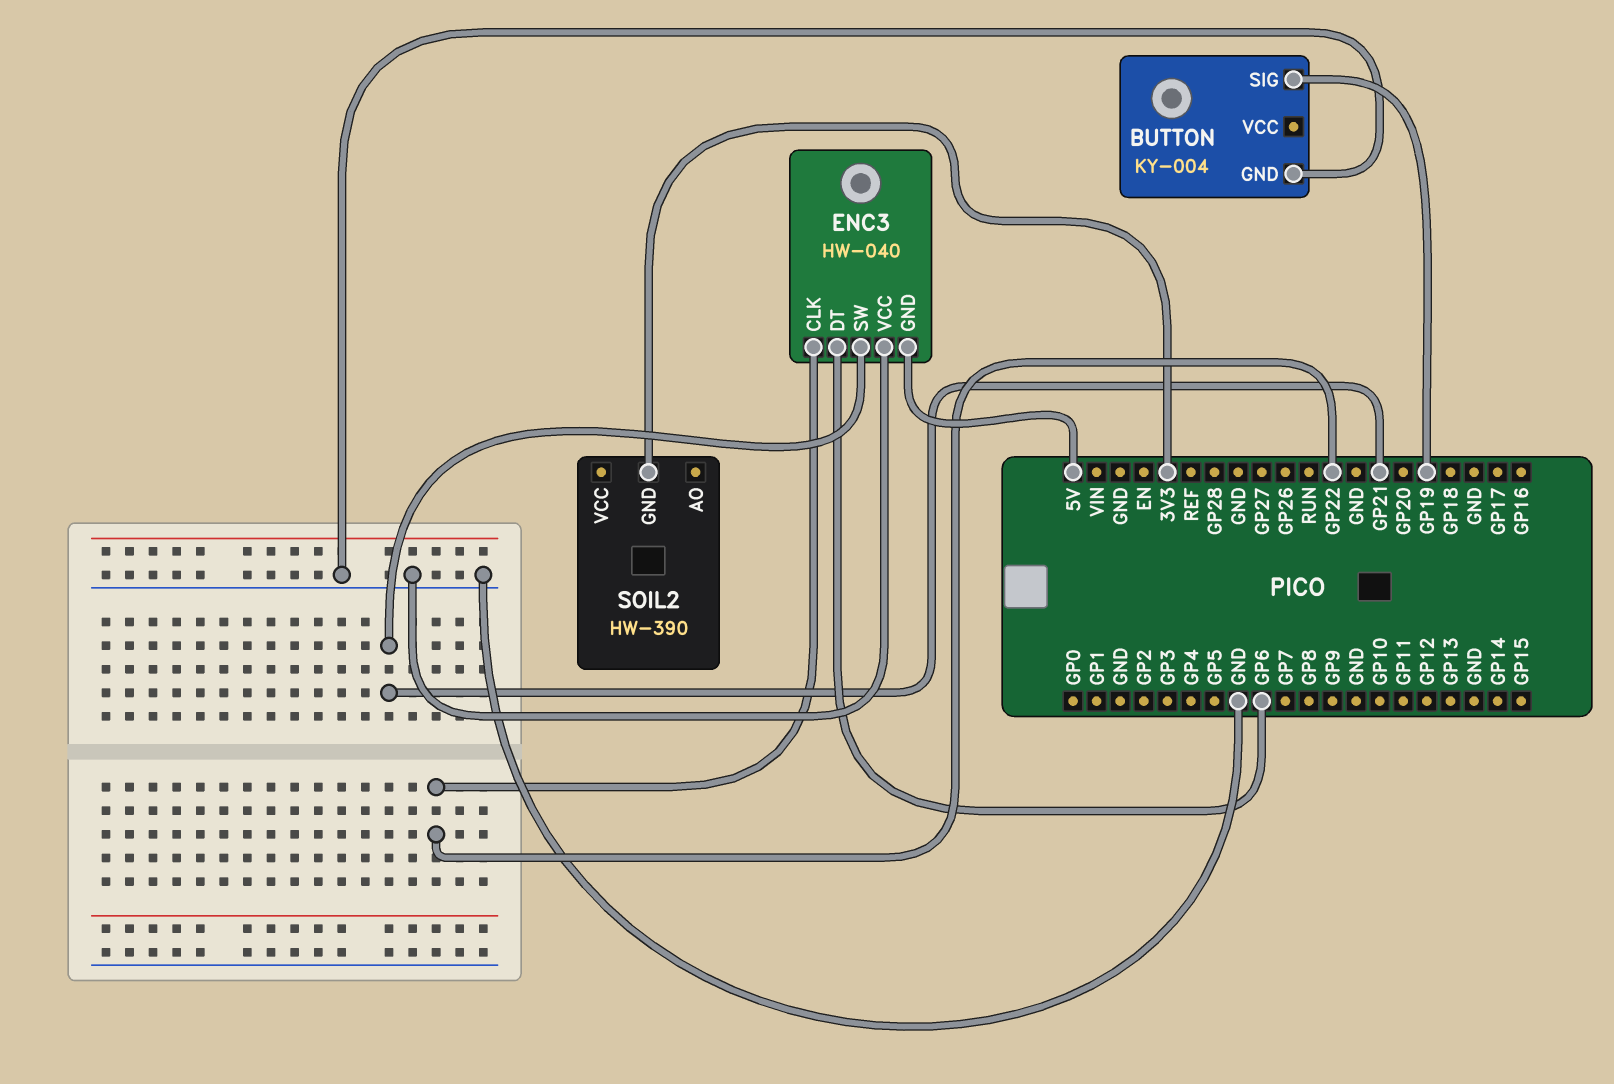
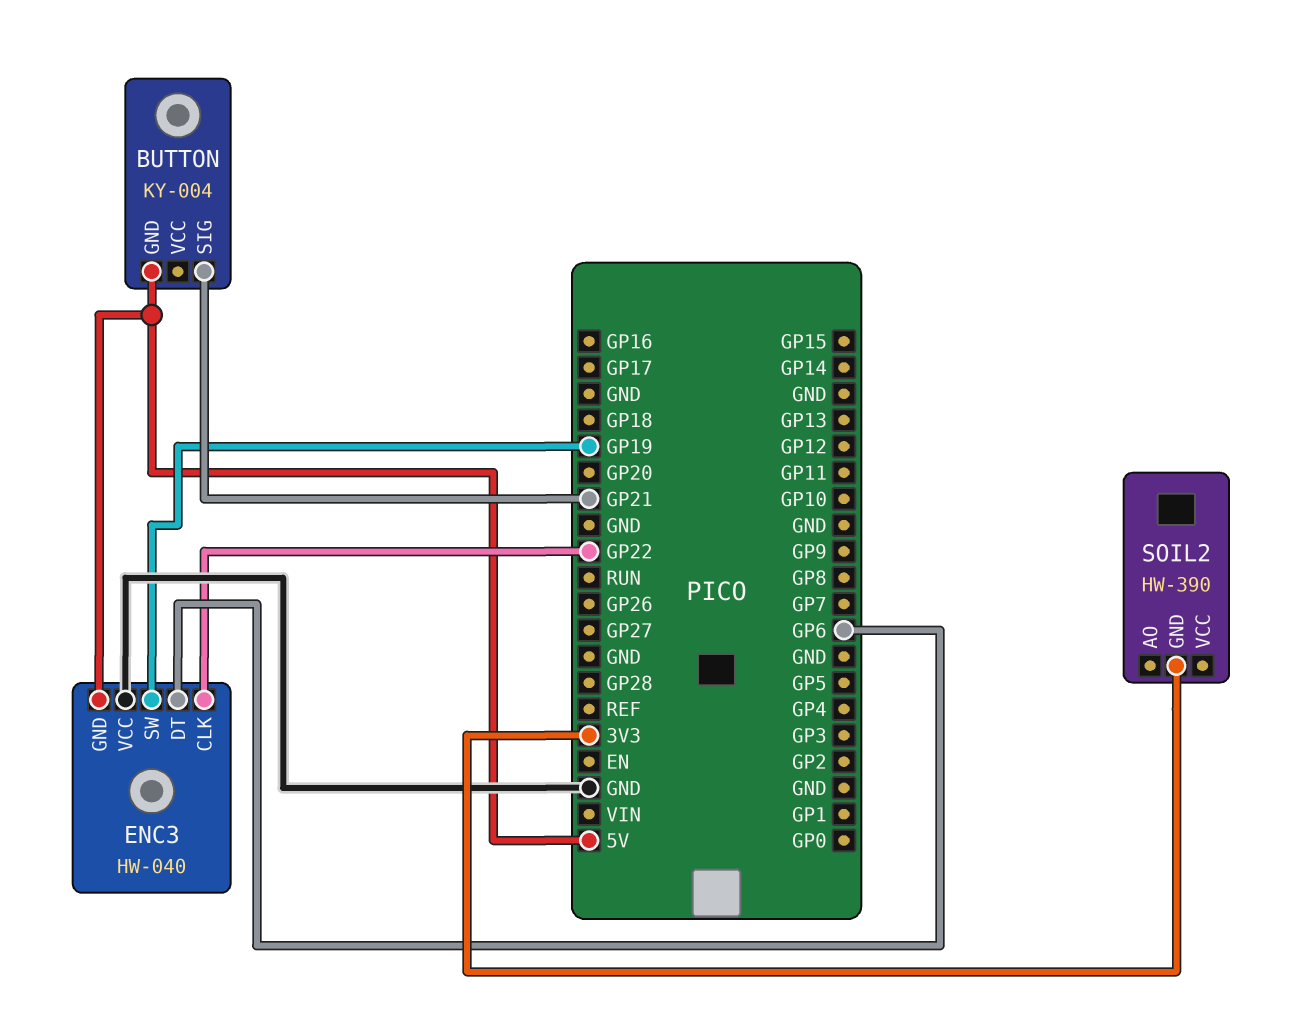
BUTTON pin GND: GND -> 5V
BUTTON pin SIG: GP19 -> GP21
ENC3 pin SW: GP21 -> GP19

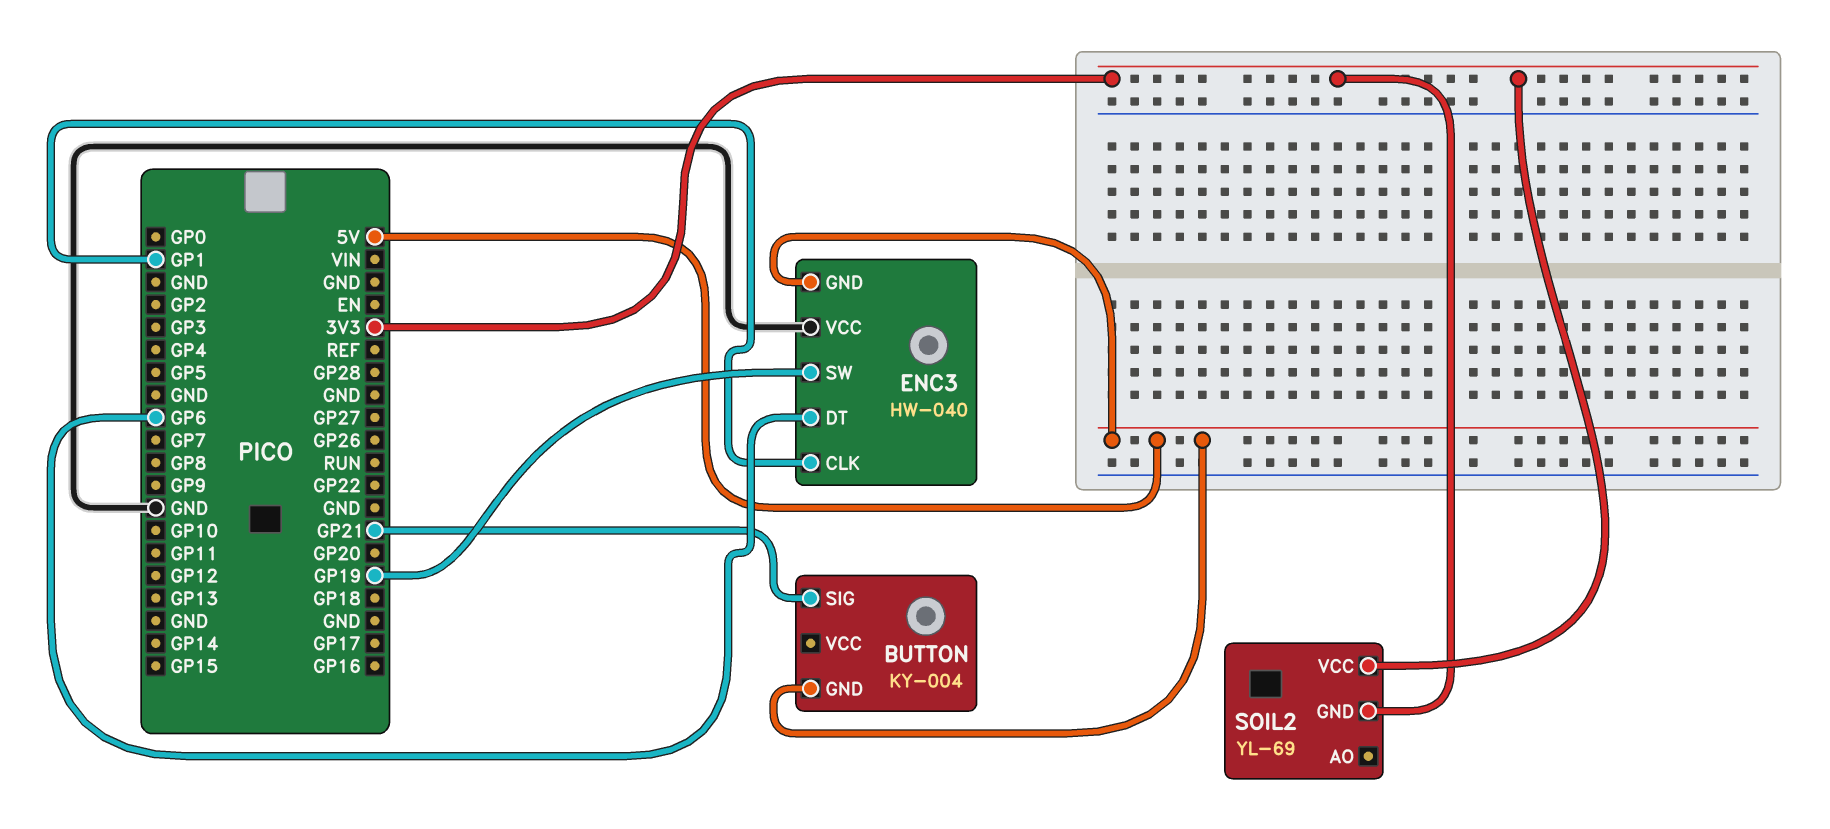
ENC3 pin CLK: GP22 -> GP1
SOIL2: HW-390 -> YL-69
SOIL2 pin VCC: none -> 3V3

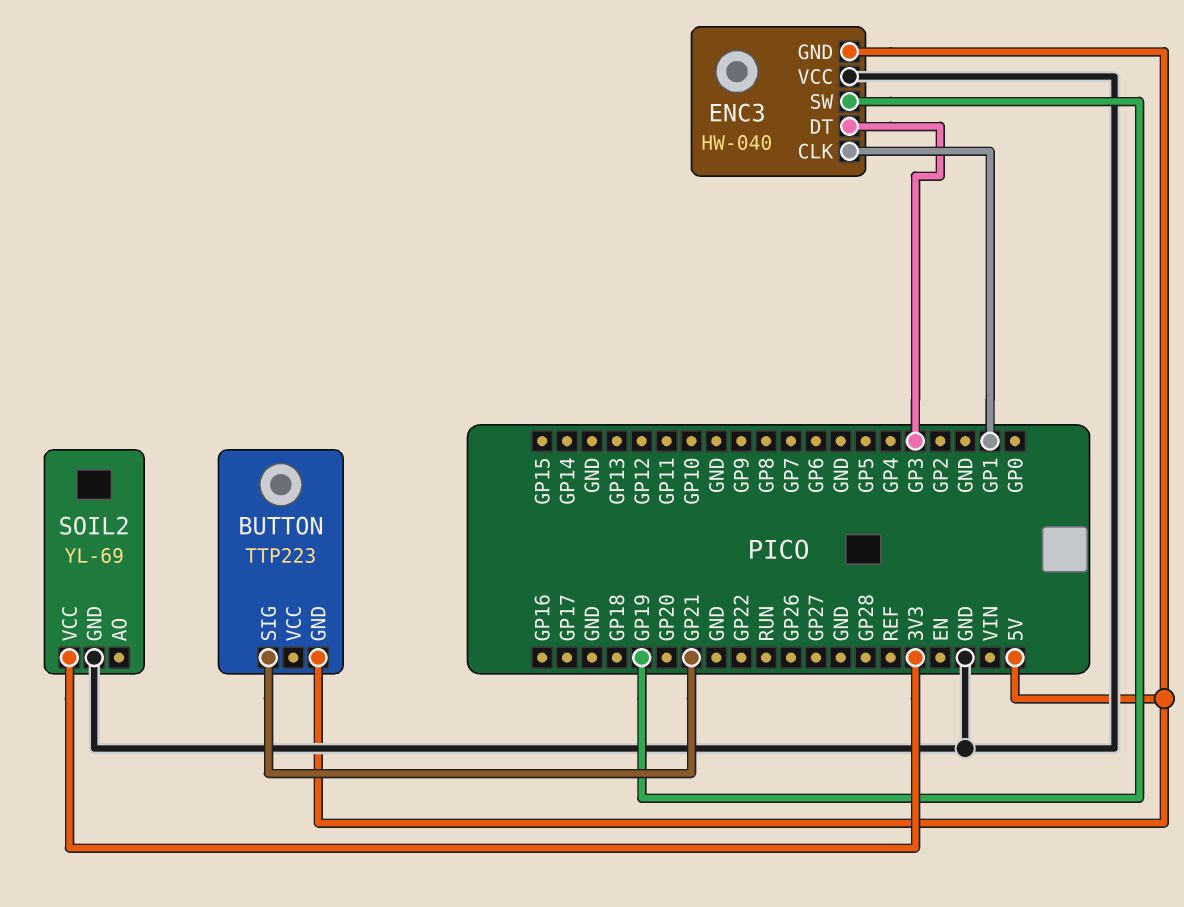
BUTTON: KY-004 -> TTP223
ENC3 pin DT: GP6 -> GP3
SOIL2 pin GND: 3V3 -> GND

